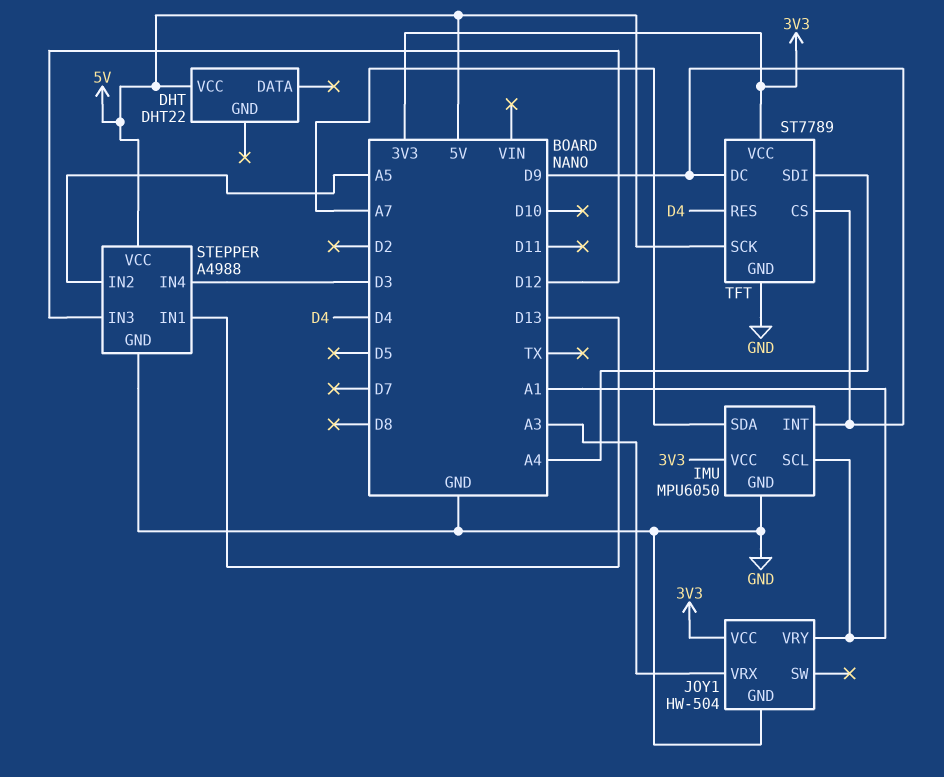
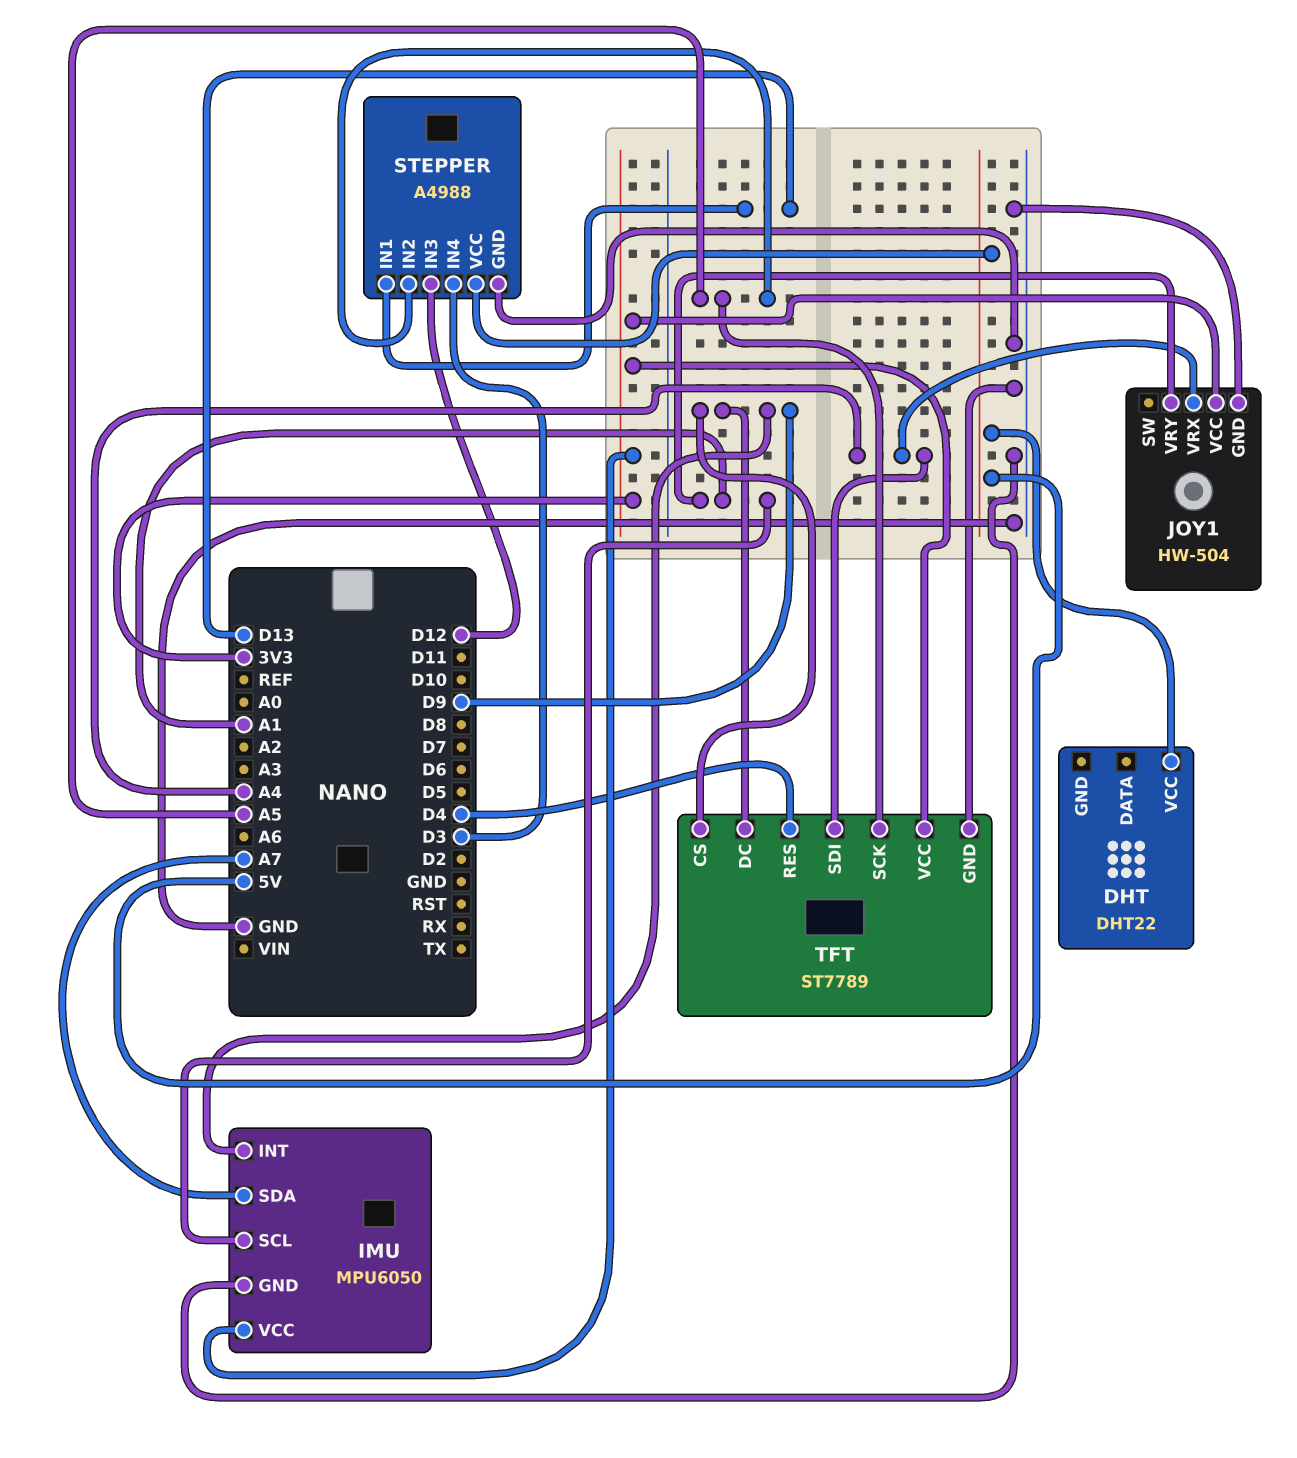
JOY1 pin VRX: A3 -> A4
TFT pin SCK: 5V -> A5

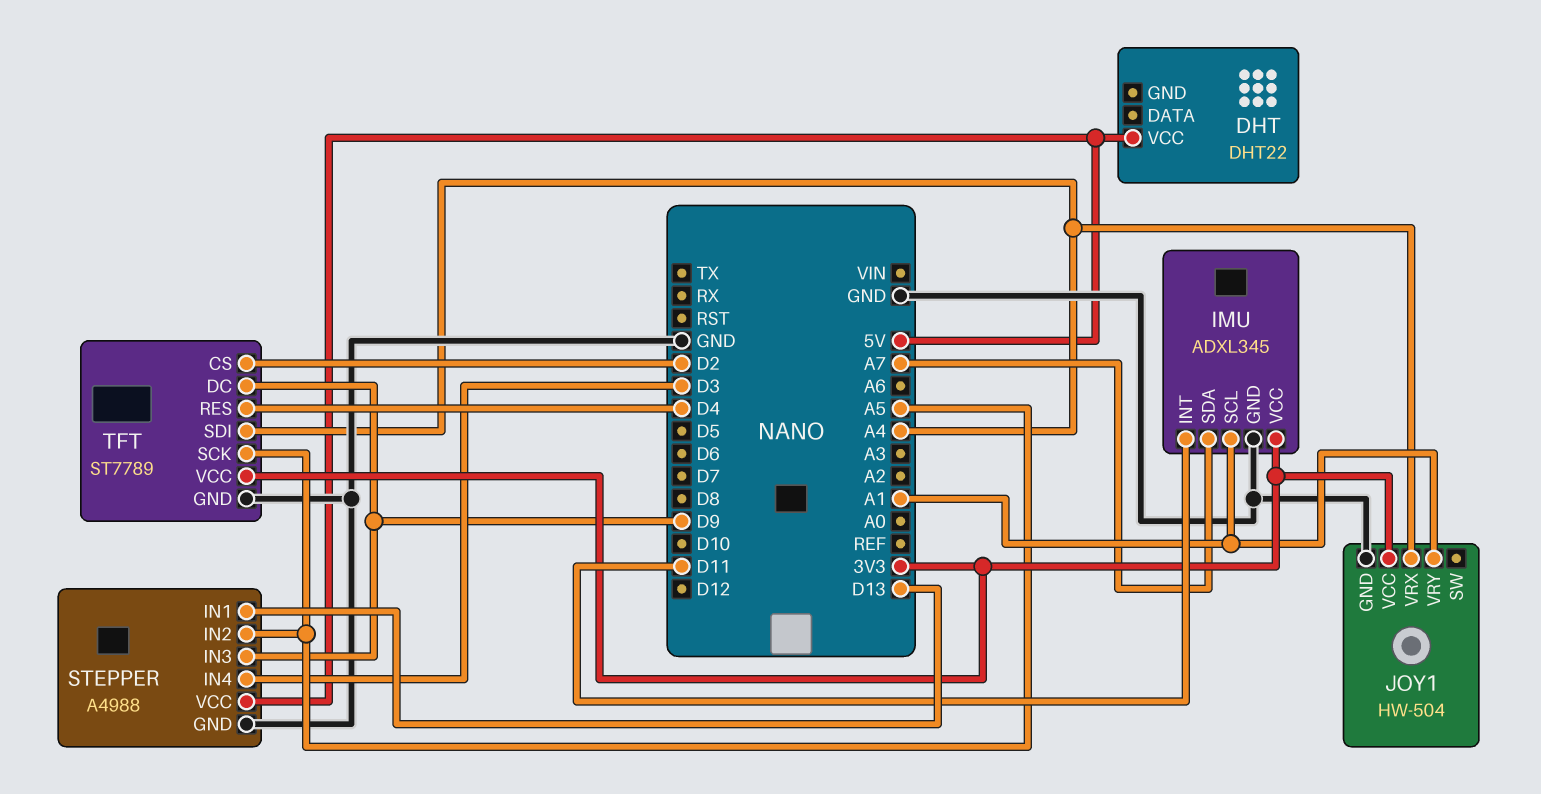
IMU: MPU6050 -> ADXL345
IMU pin INT: D9 -> D11
STEPPER pin IN3: D12 -> D9
TFT pin CS: D9 -> D2

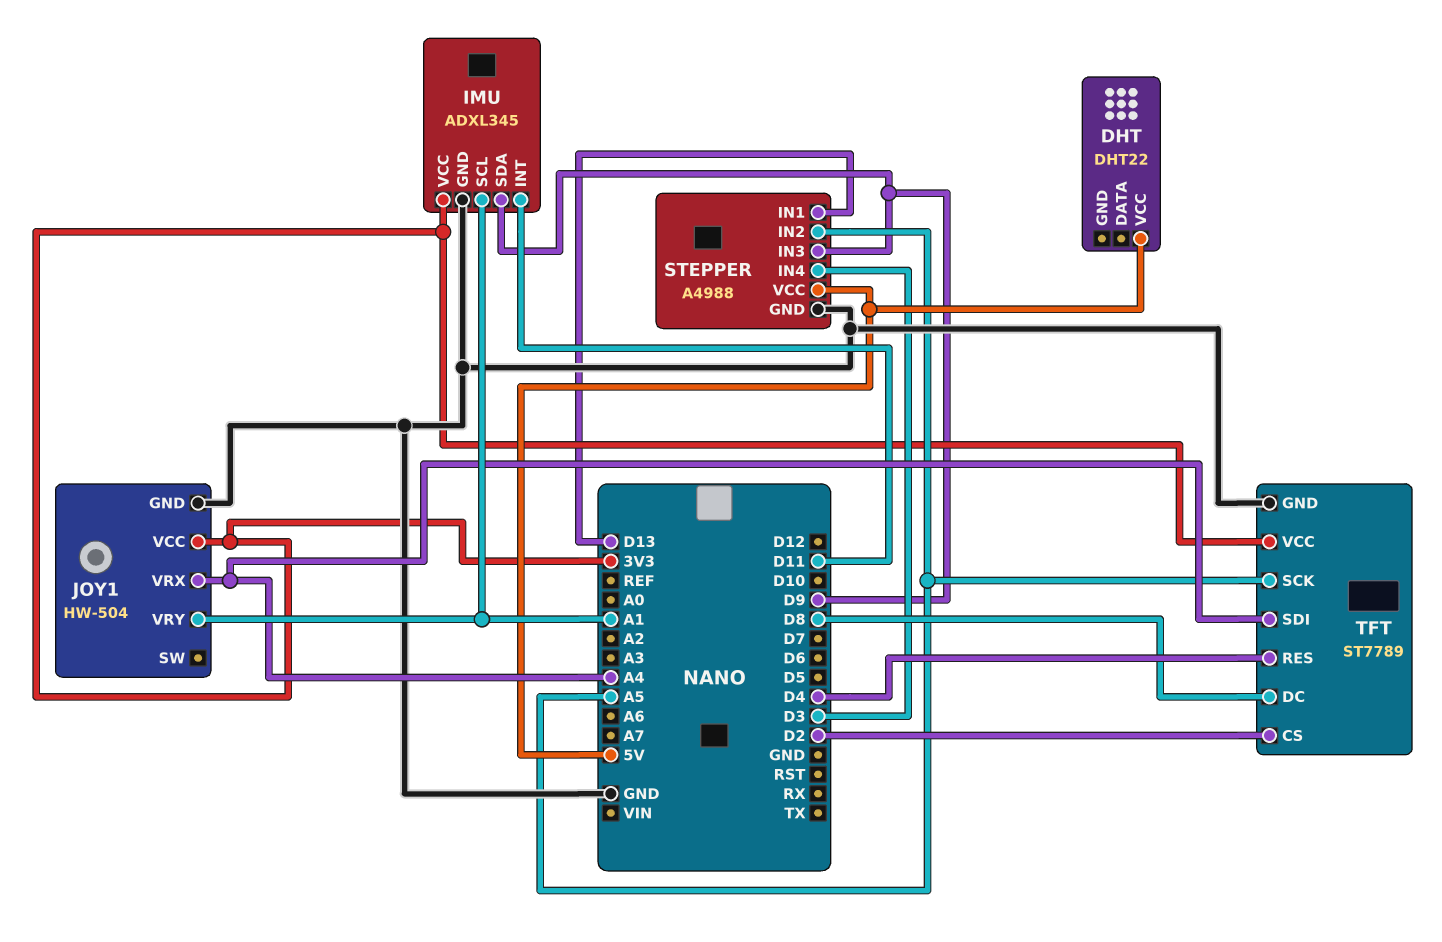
IMU pin SDA: A7 -> D9
TFT pin DC: D9 -> D8

